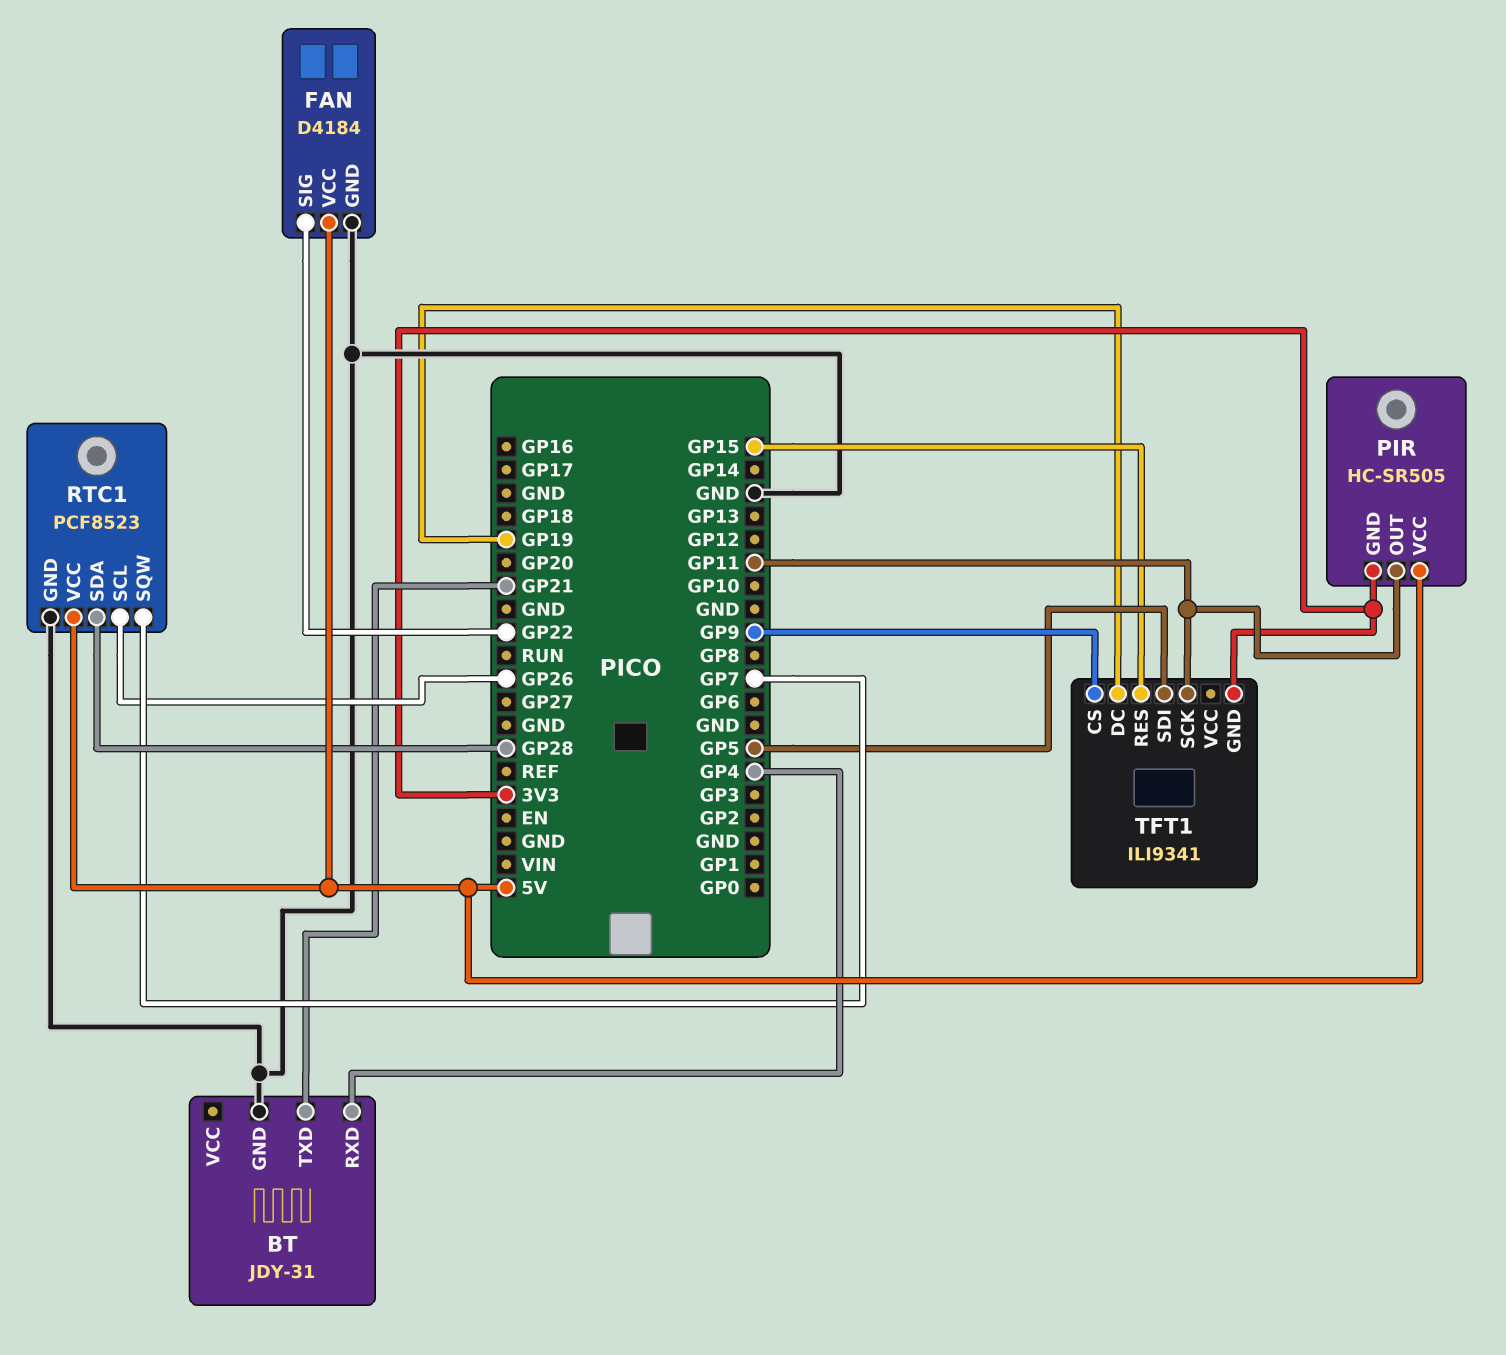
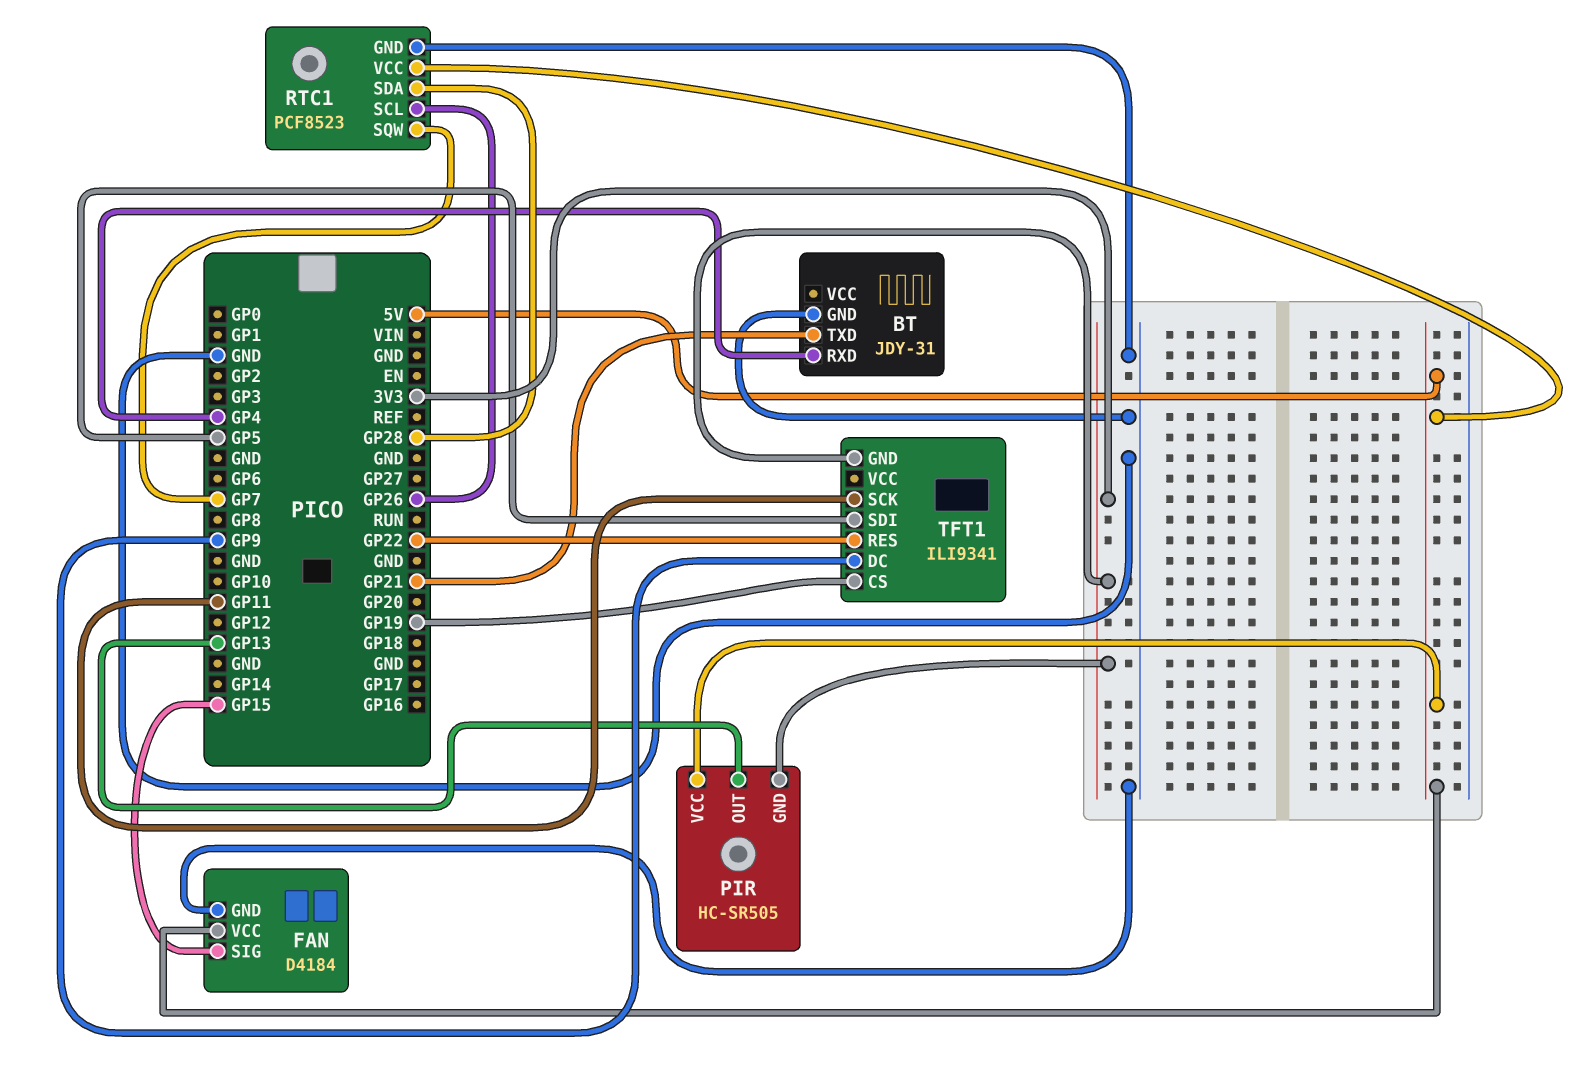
FAN pin SIG: GP22 -> GP15
PIR pin OUT: GP11 -> GP13
TFT1 pin CS: GP9 -> GP19
TFT1 pin DC: GP19 -> GP9
TFT1 pin RES: GP15 -> GP22

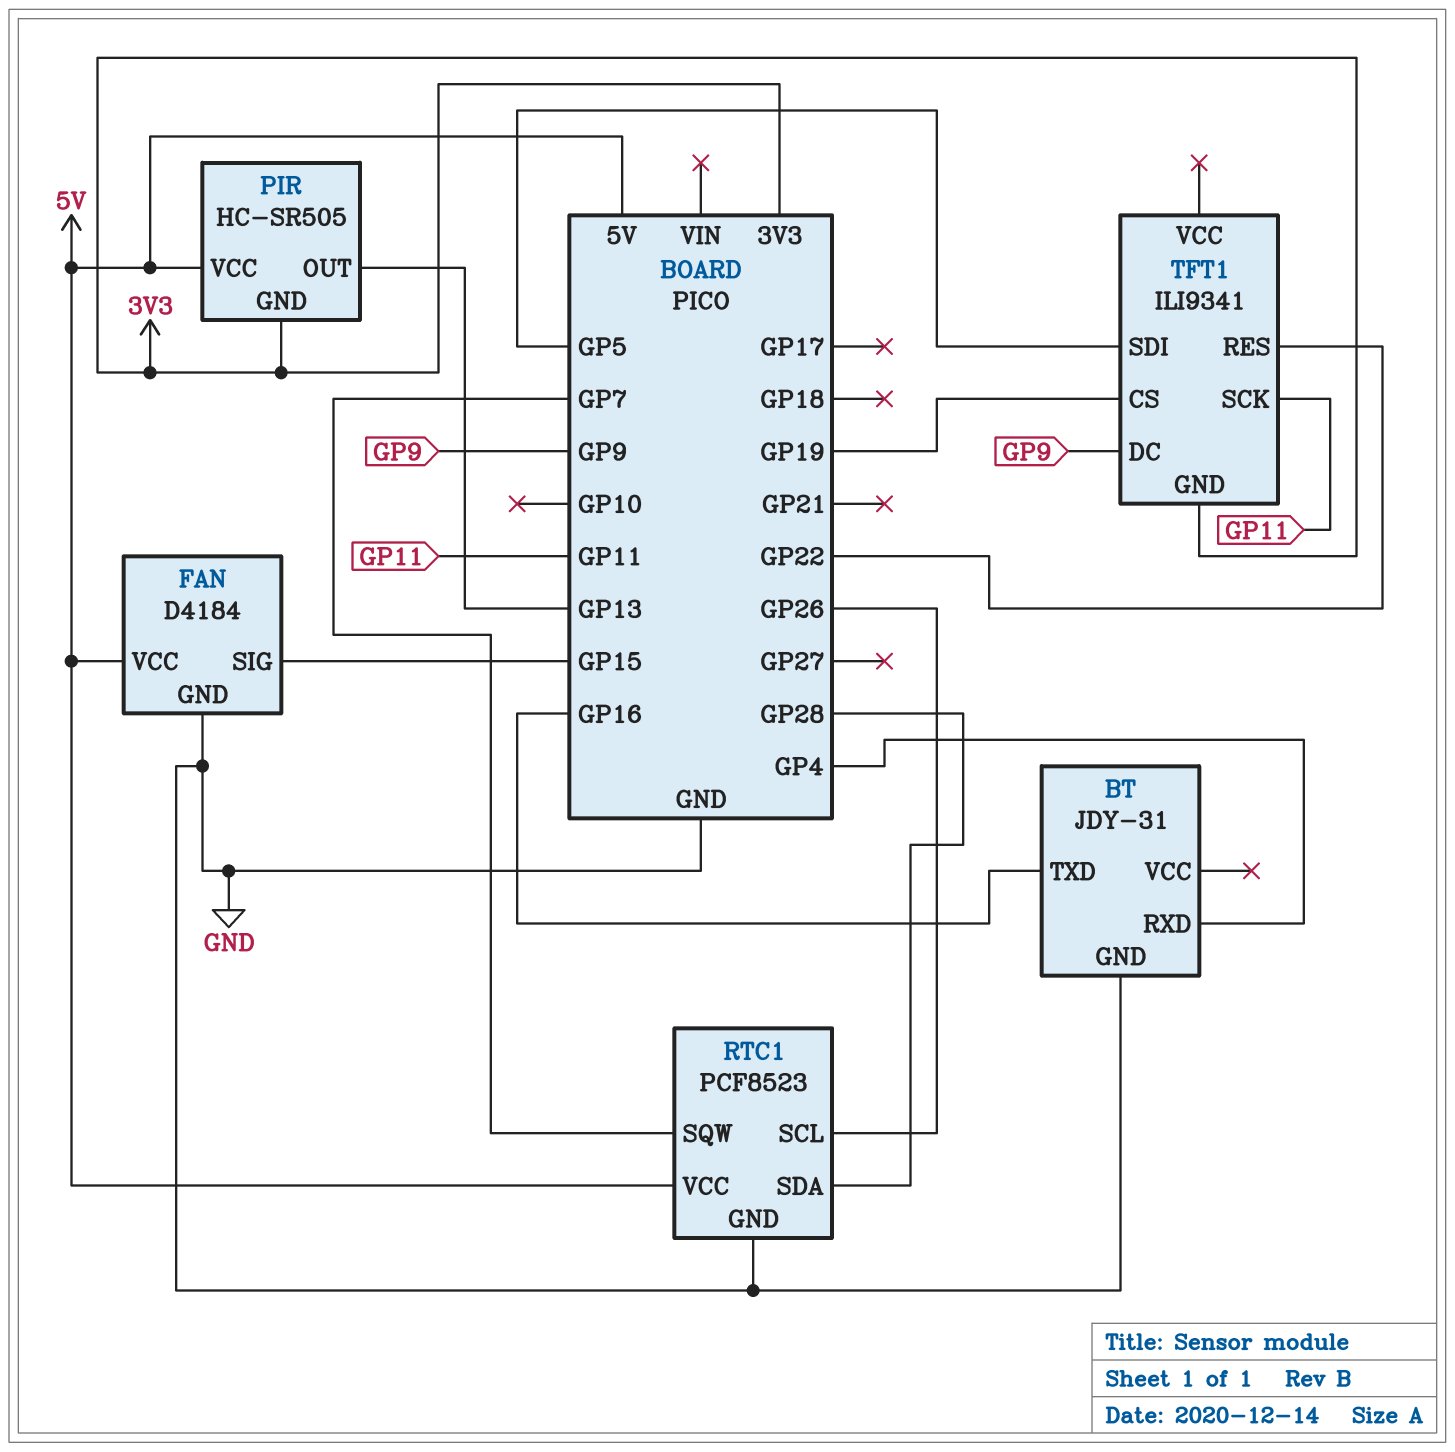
BT pin TXD: GP21 -> GP16

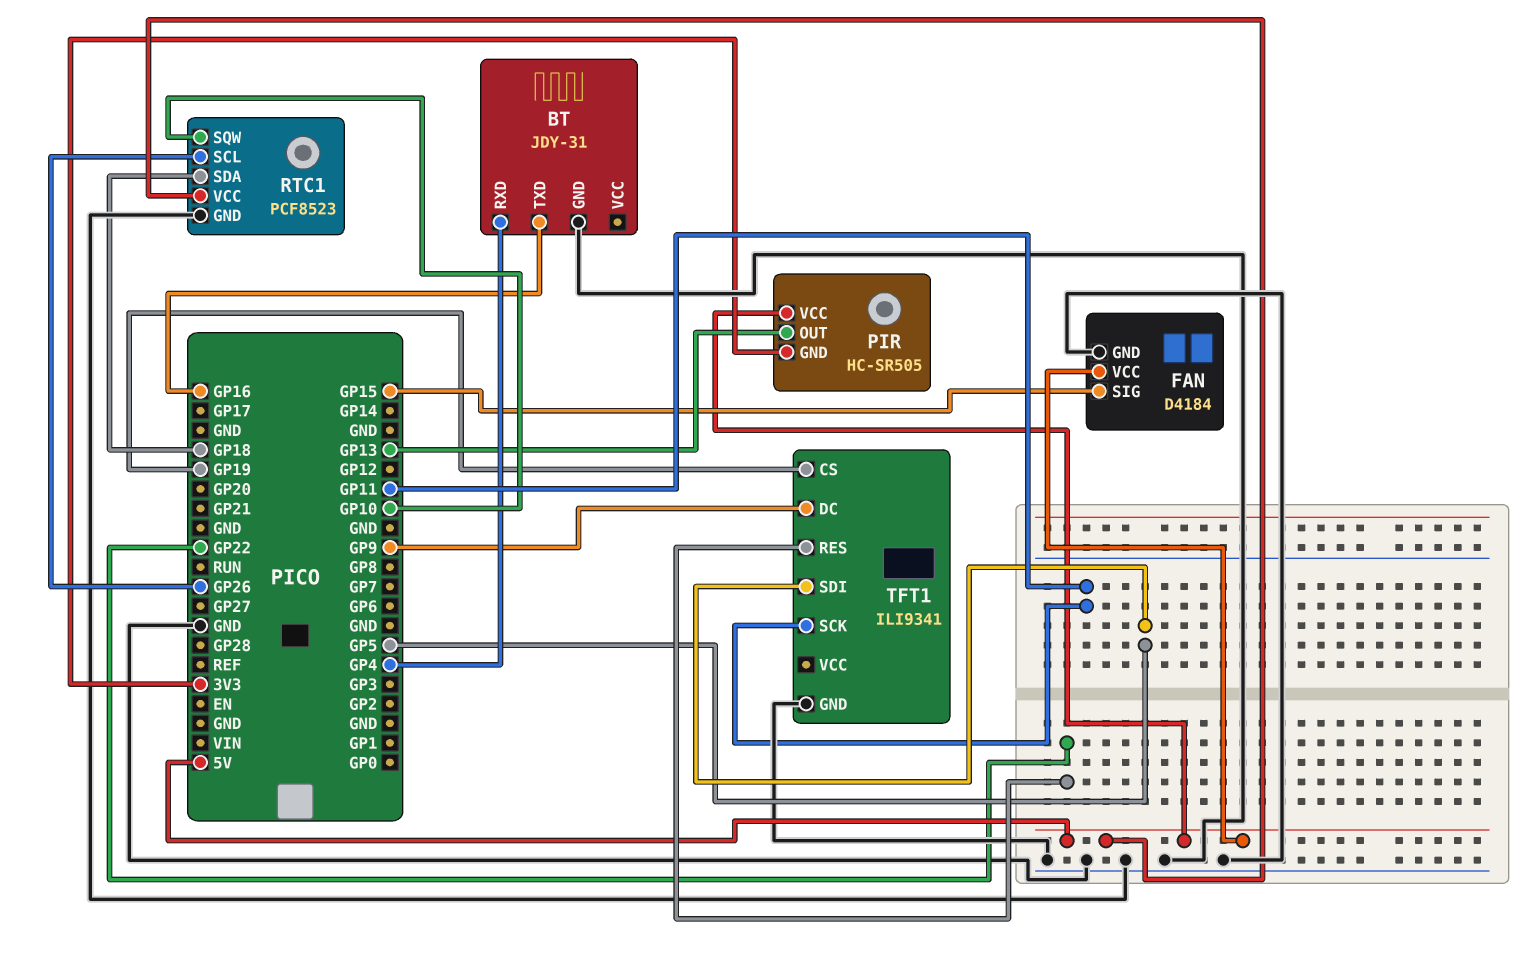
RTC1 pin SDA: GP28 -> GP18
RTC1 pin SQW: GP7 -> GP10
TFT1 pin GND: 3V3 -> GND

